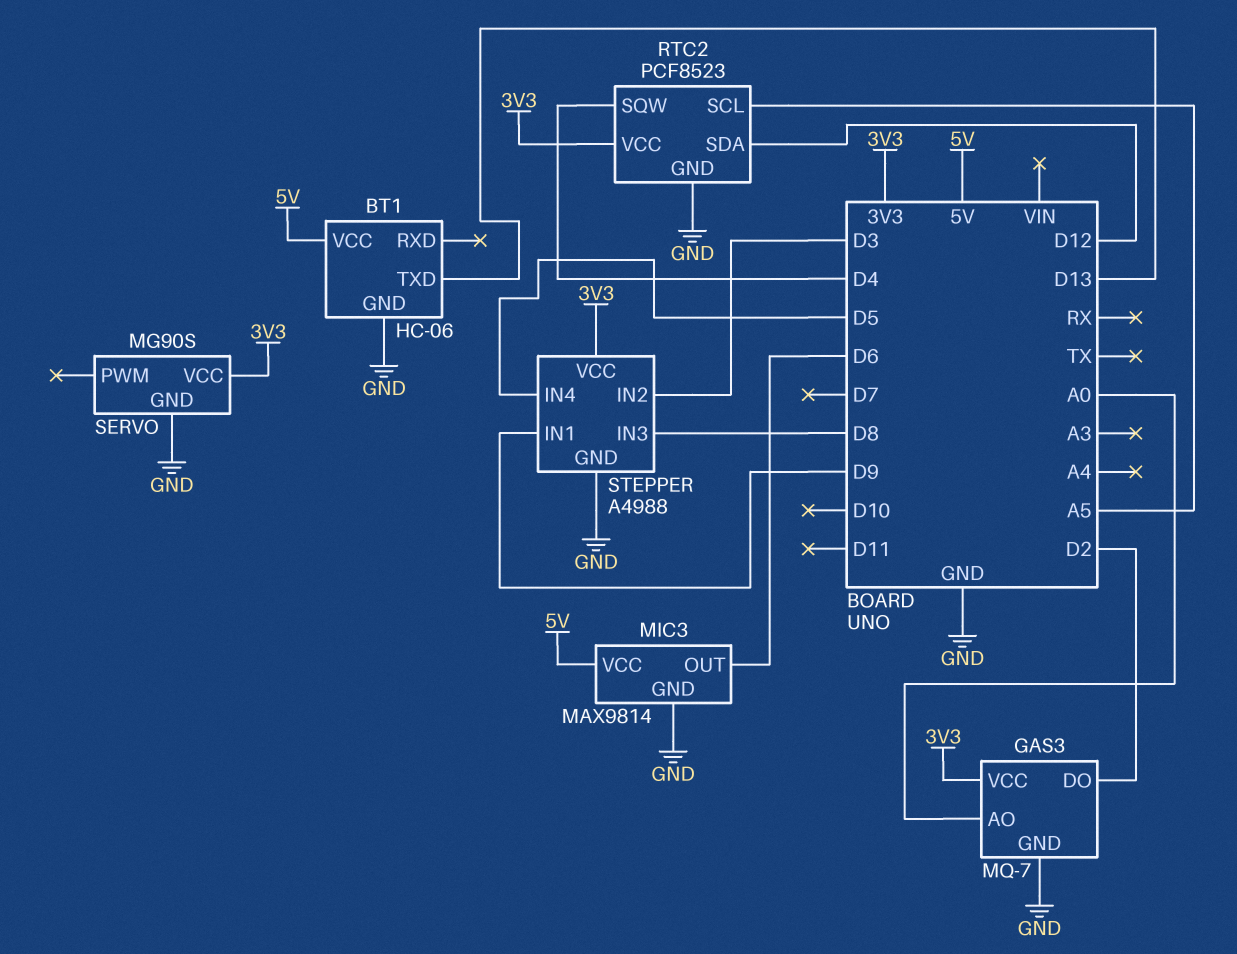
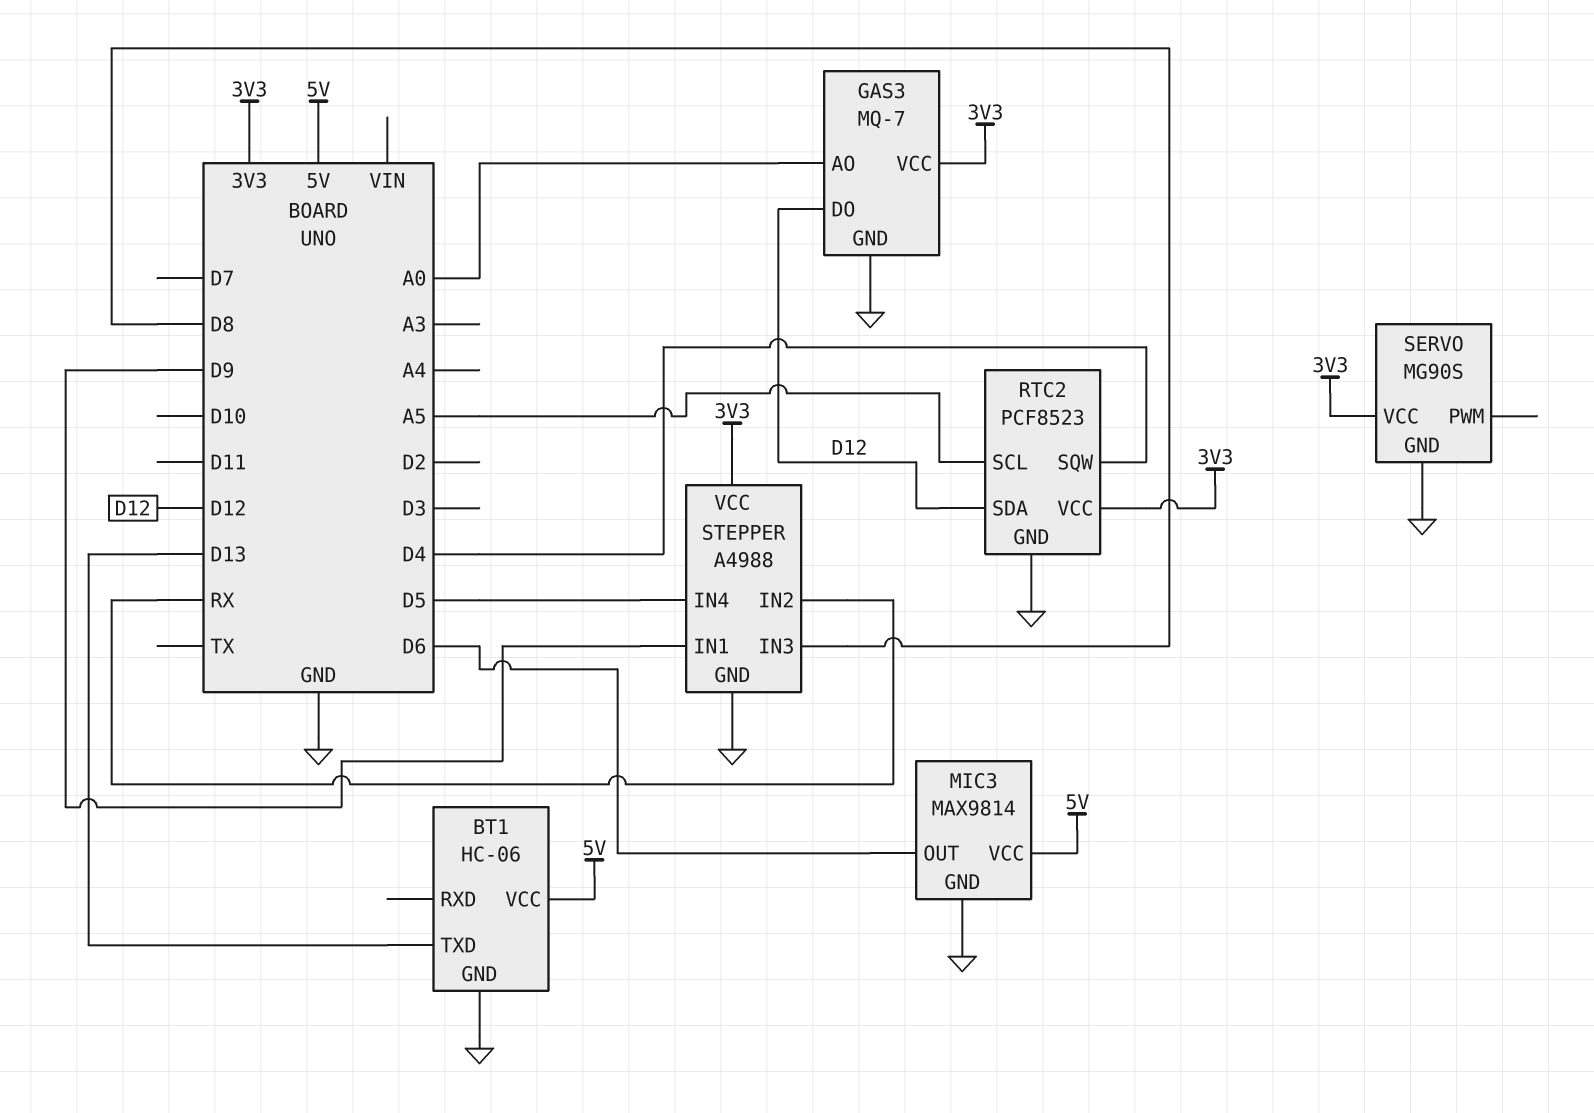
GAS3 pin DO: D2 -> D12
STEPPER pin IN2: D3 -> RX

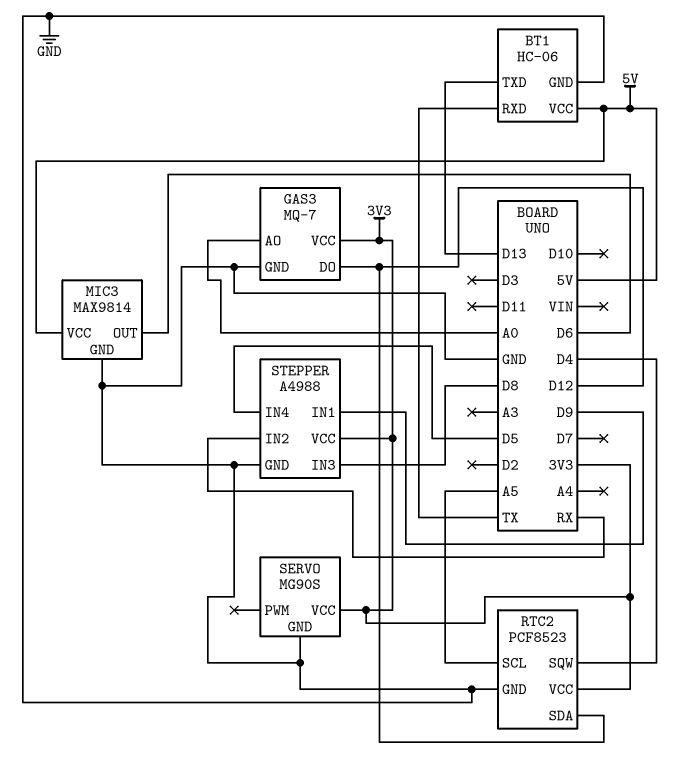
BT1 pin RXD: none -> TX

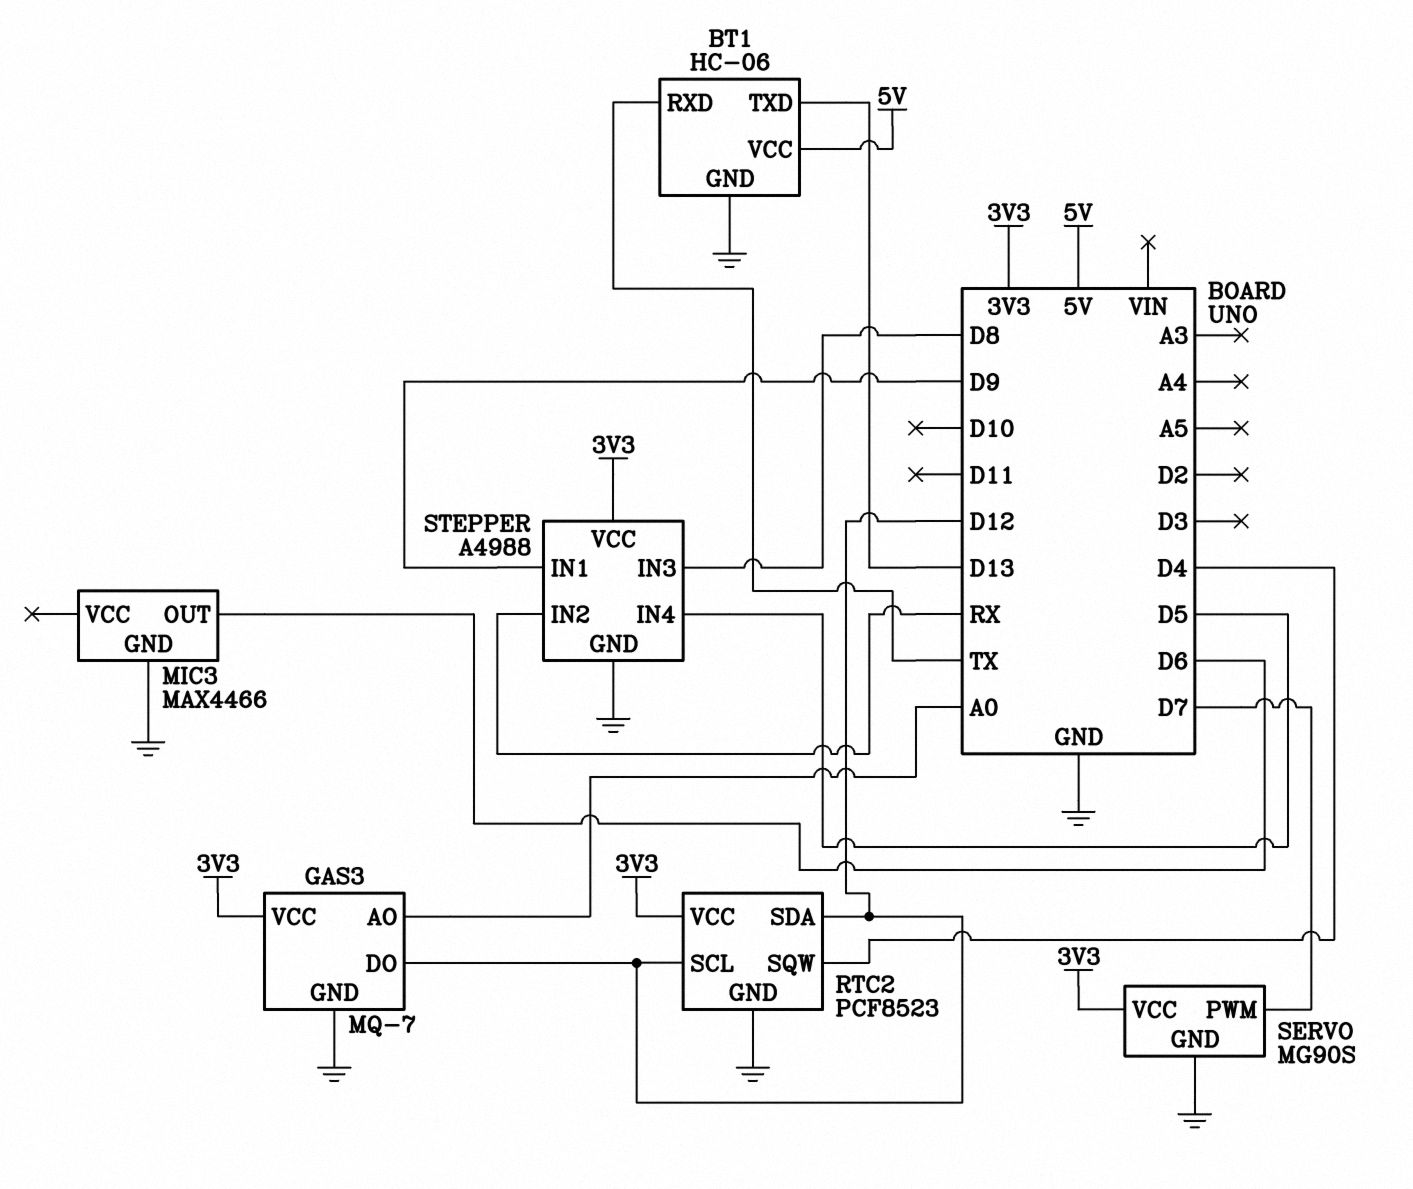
MIC3: MAX9814 -> MAX4466
MIC3 pin VCC: 5V -> none
RTC2 pin SCL: A5 -> D12
SERVO pin PWM: none -> D7

